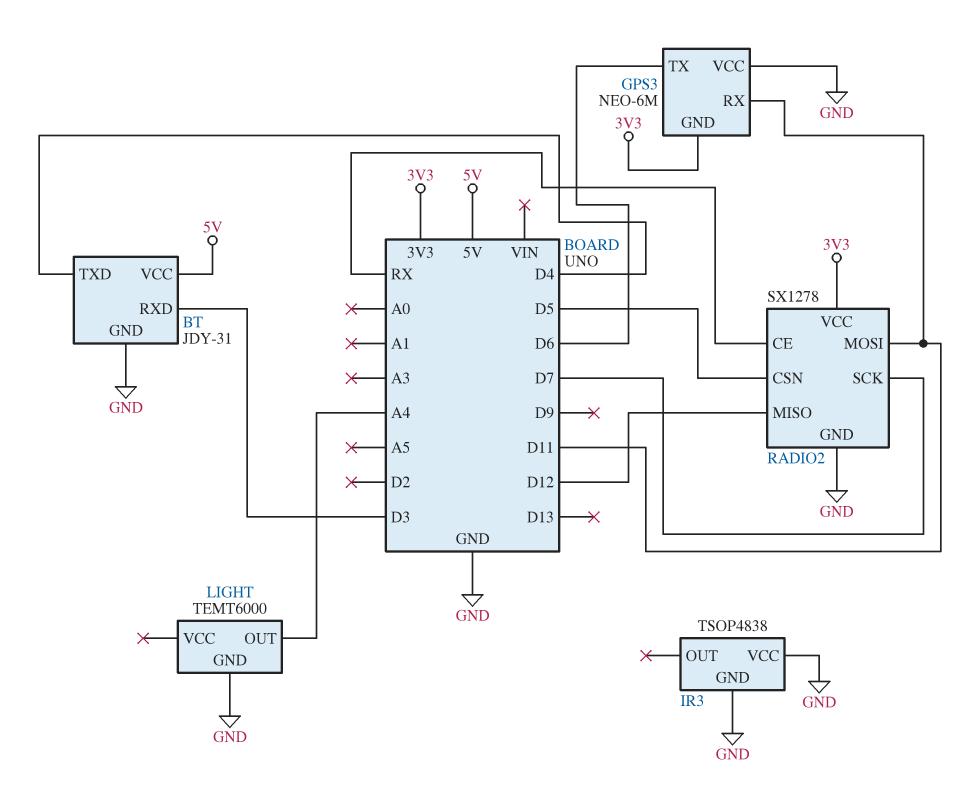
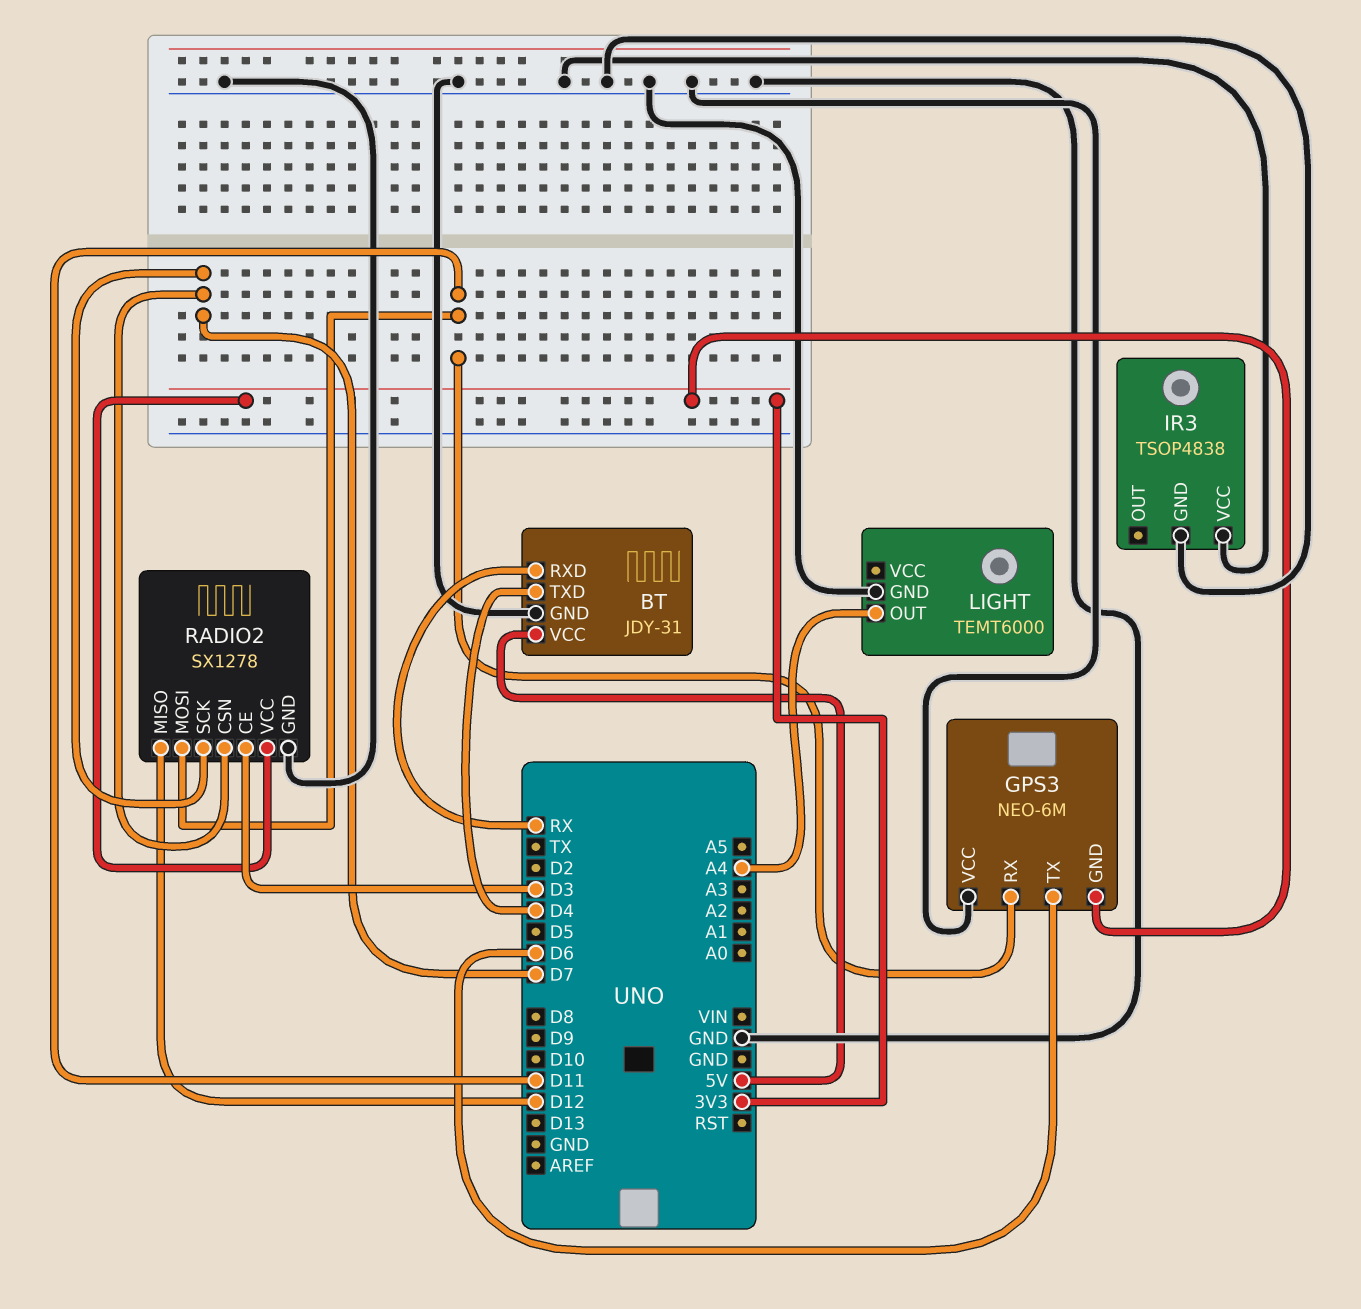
BT pin RXD: D3 -> RX
RADIO2 pin CE: RX -> D3
RADIO2 pin CSN: D5 -> D7

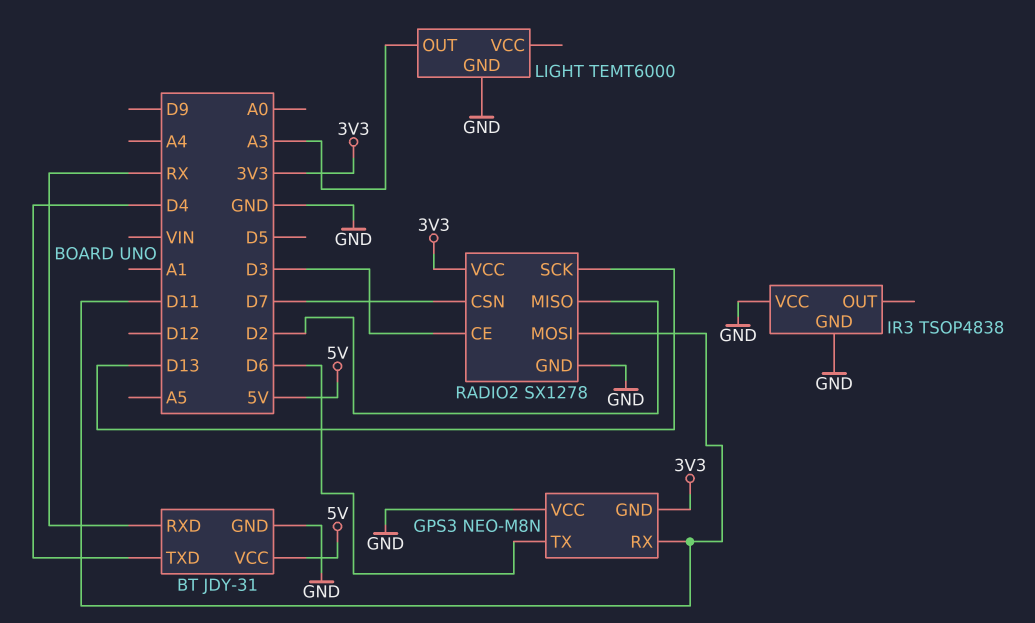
GPS3: NEO-6M -> NEO-M8N
LIGHT pin OUT: A4 -> A3
RADIO2 pin MISO: D12 -> D2
RADIO2 pin SCK: D7 -> D13

